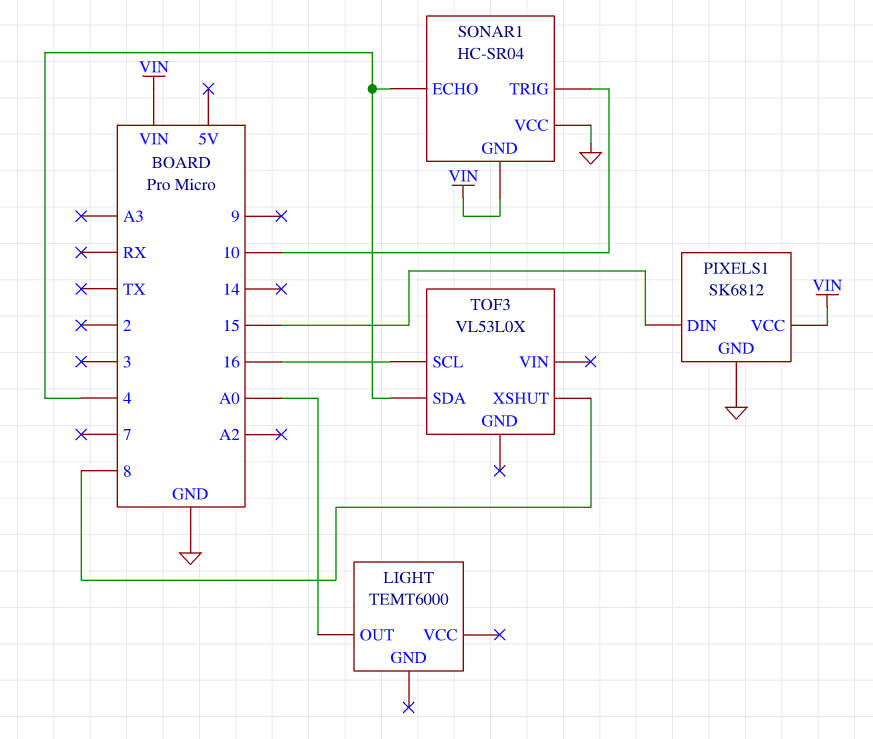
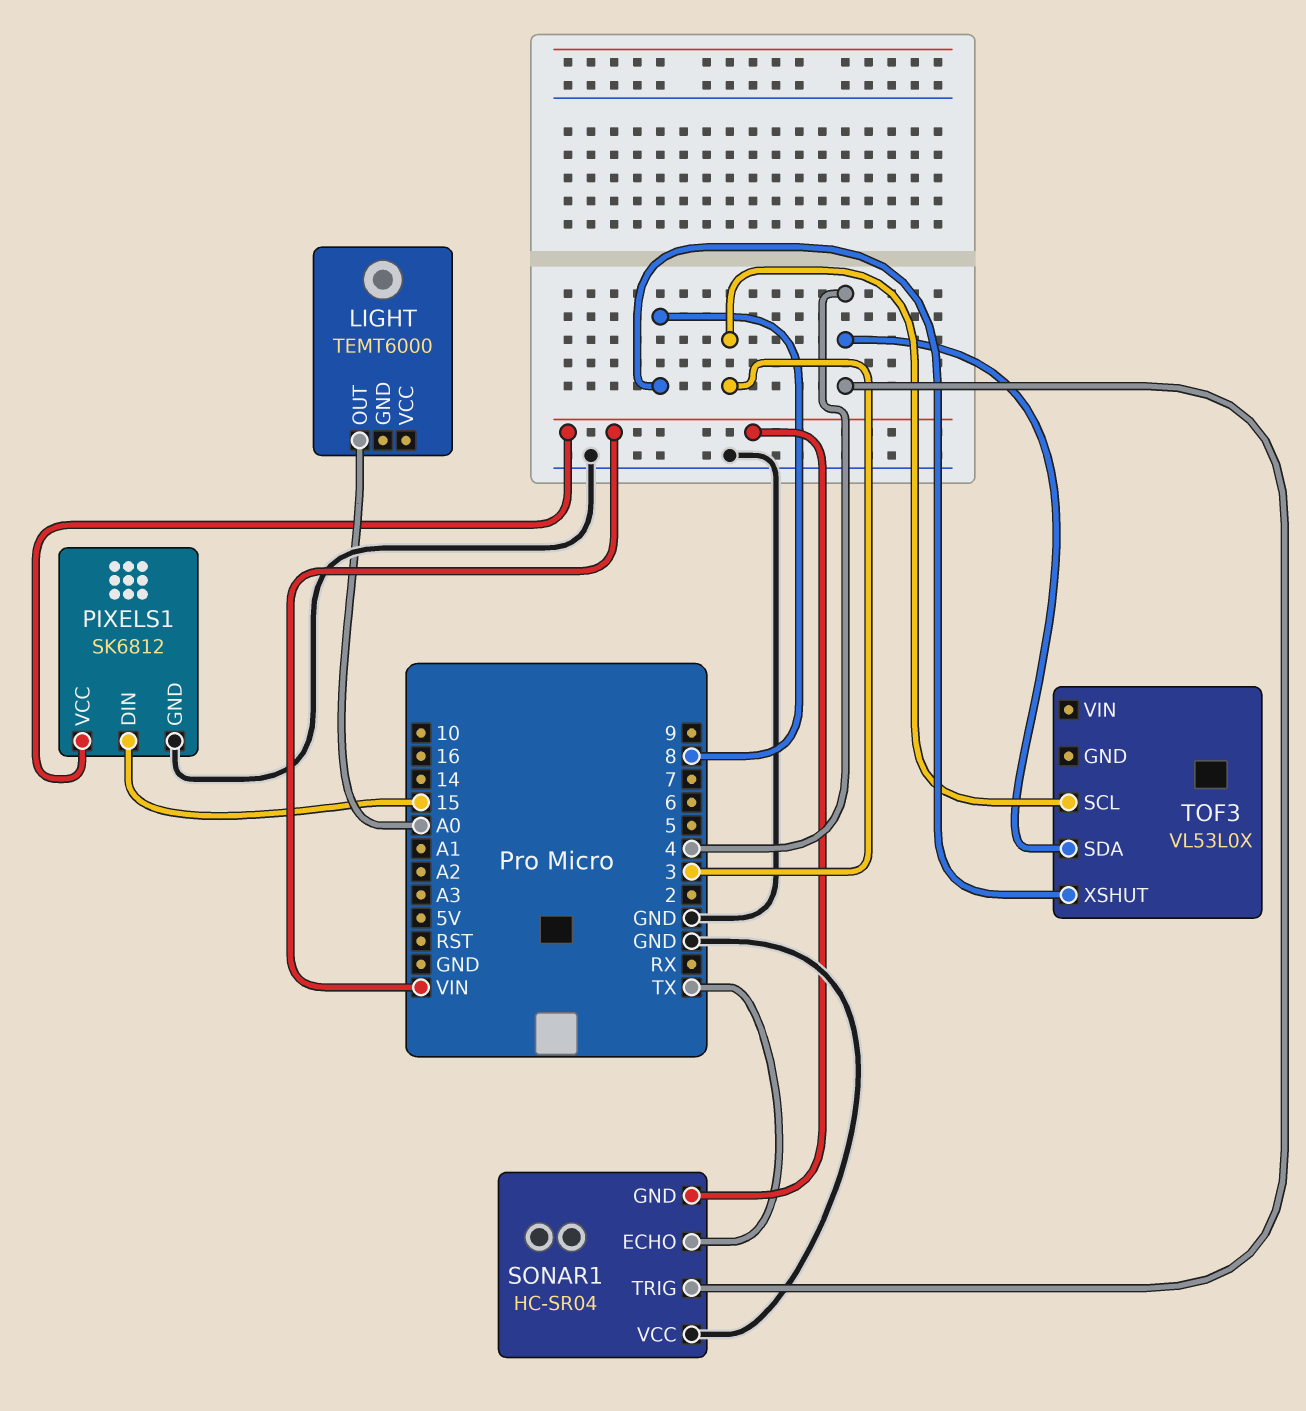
SONAR1 pin ECHO: 4 -> TX
SONAR1 pin TRIG: 10 -> 4
TOF3 pin SCL: 16 -> 3

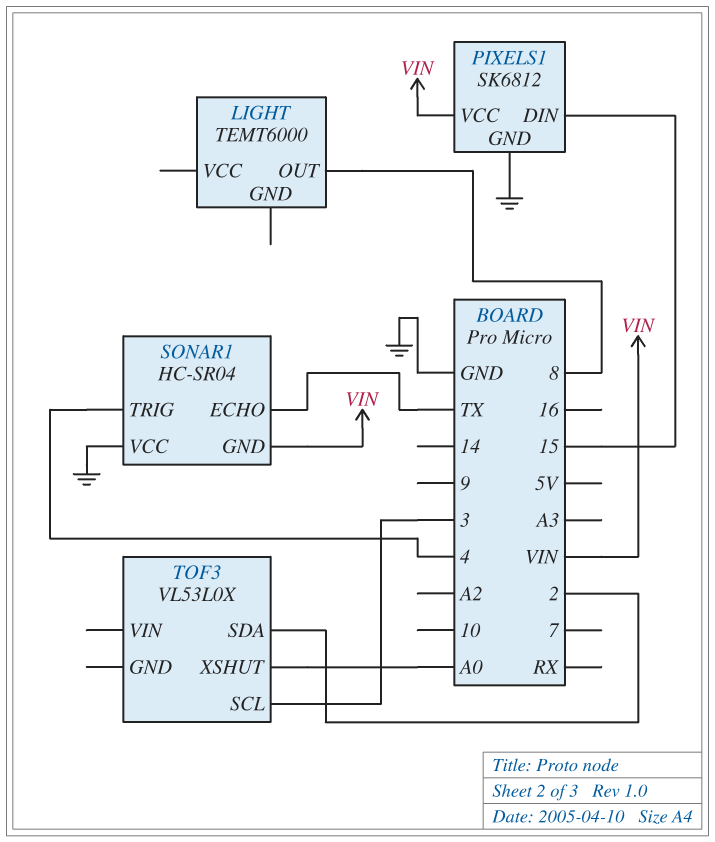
LIGHT pin OUT: A0 -> 8
TOF3 pin SDA: 4 -> 2
TOF3 pin XSHUT: 8 -> A0

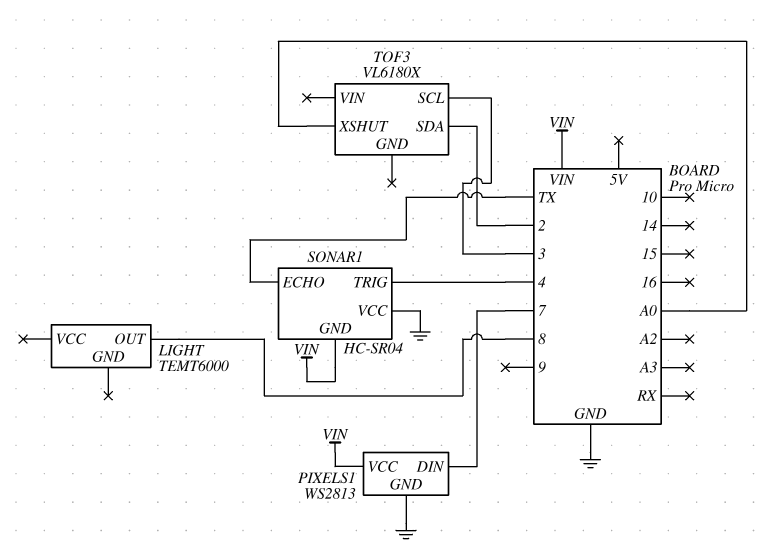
PIXELS1: SK6812 -> WS2813
PIXELS1 pin DIN: 15 -> 7
TOF3: VL53L0X -> VL6180X

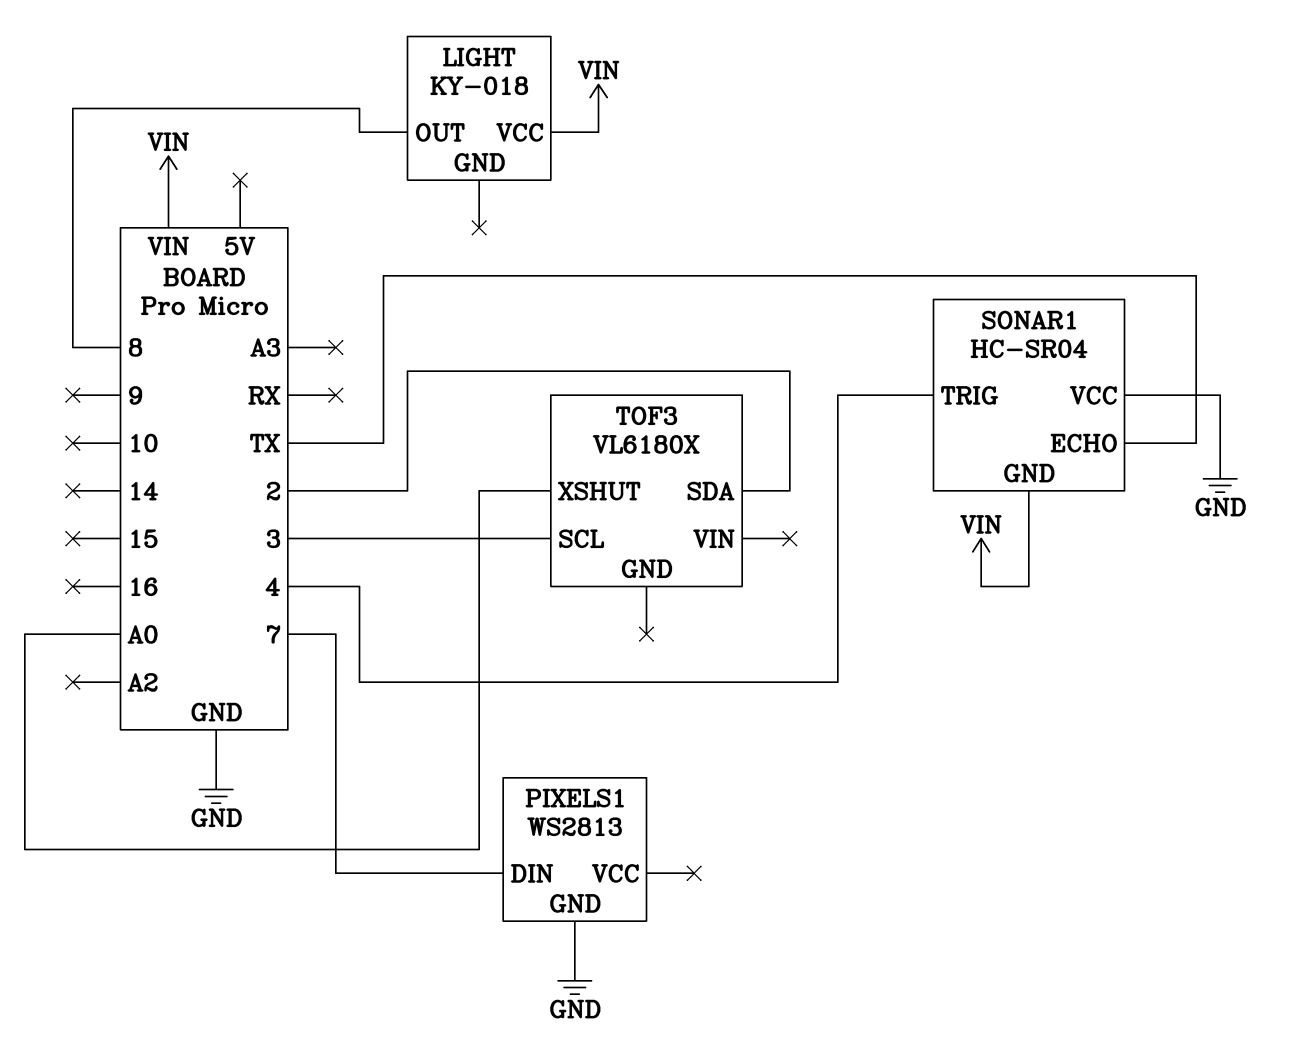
LIGHT: TEMT6000 -> KY-018
LIGHT pin VCC: none -> VIN
PIXELS1 pin VCC: VIN -> none

